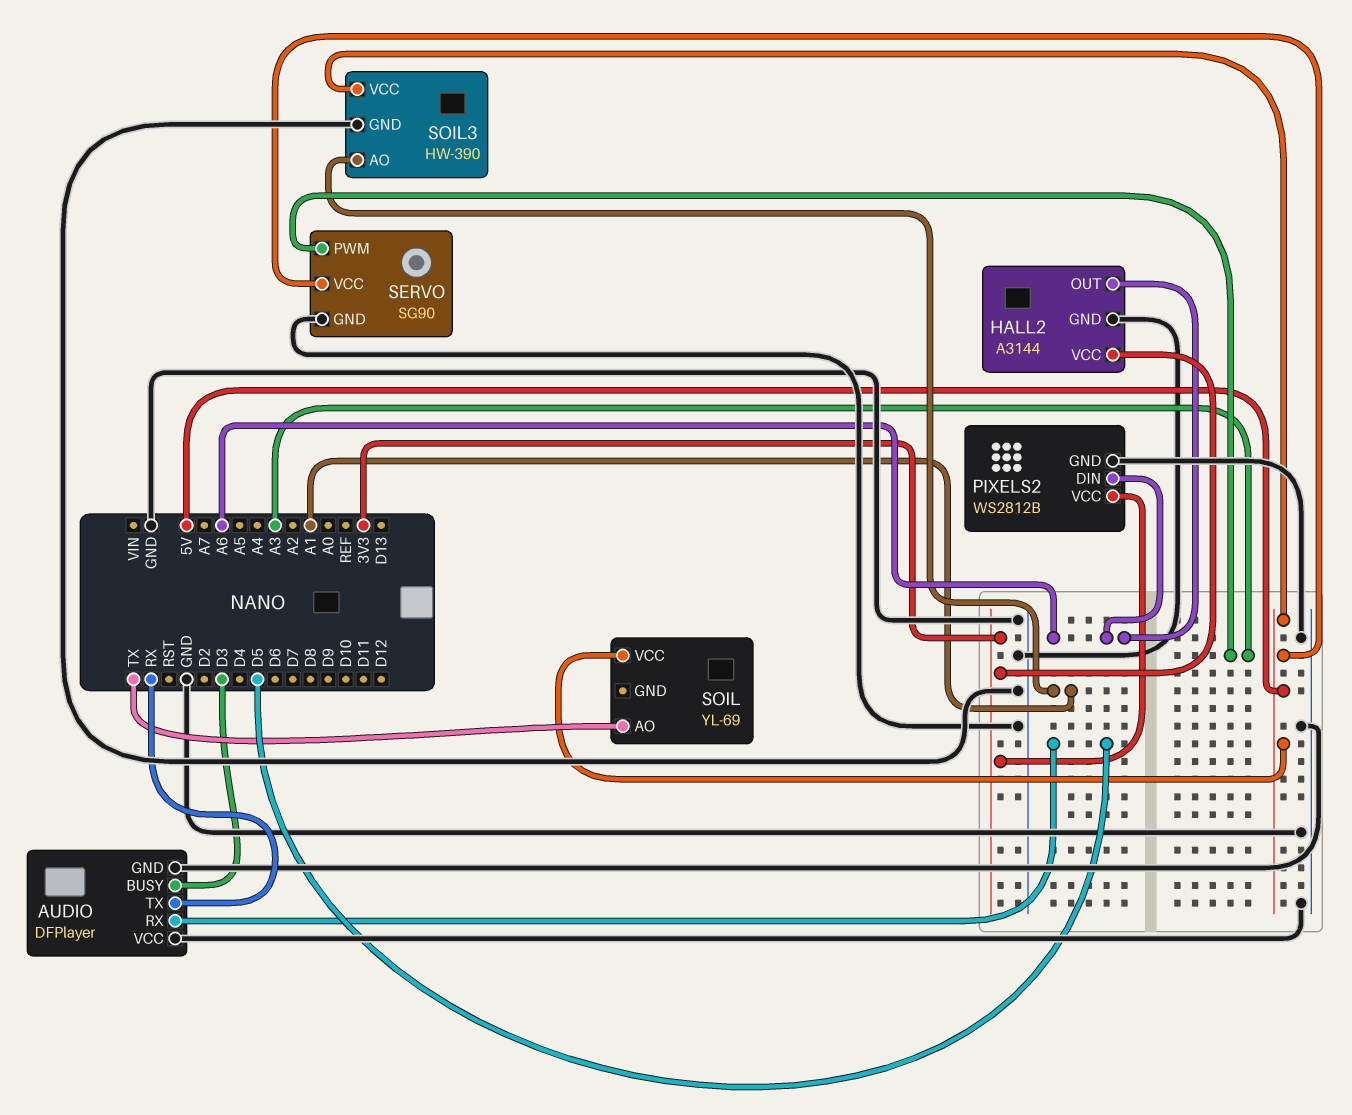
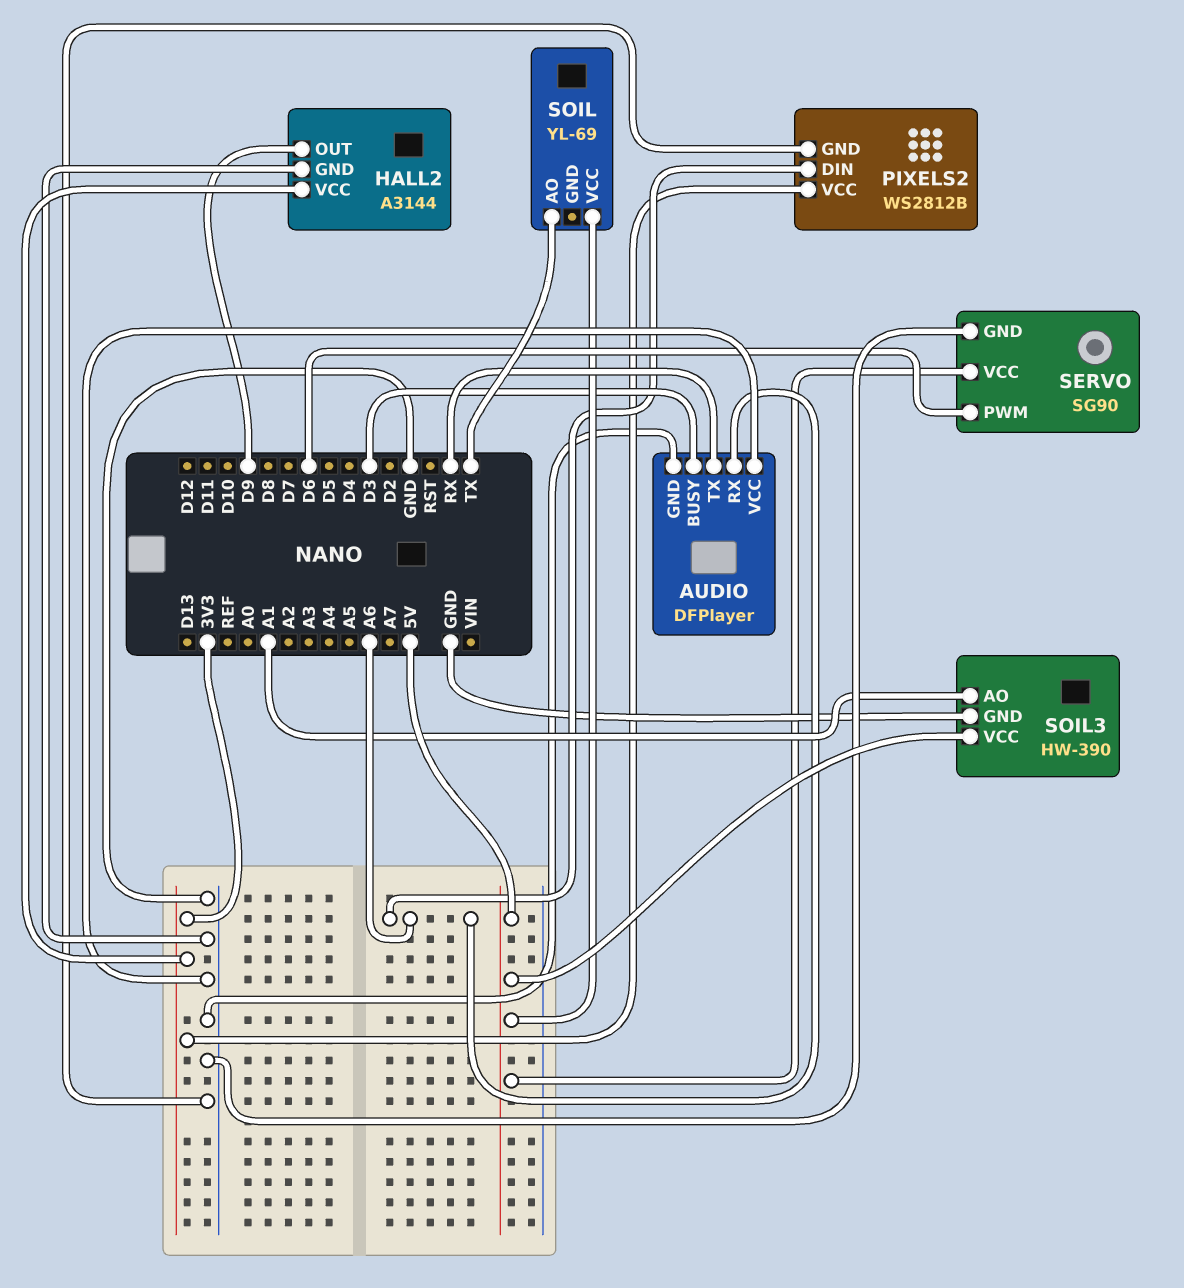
AUDIO pin RX: D5 -> A6
HALL2 pin OUT: A6 -> D9
SERVO pin PWM: A3 -> D6

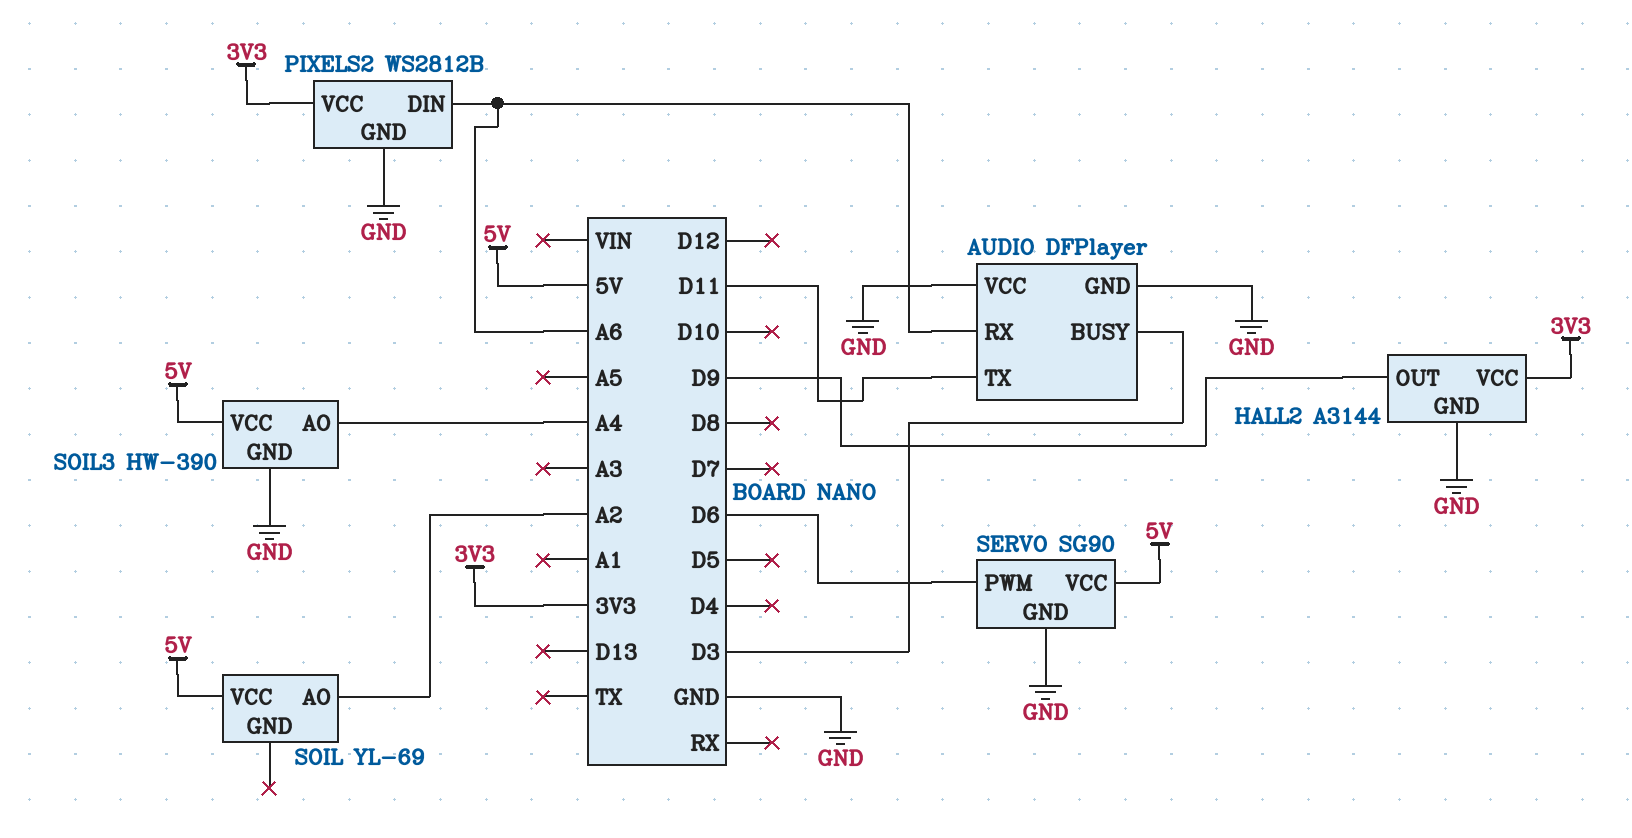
AUDIO pin TX: RX -> D11
SOIL pin AO: TX -> A2
SOIL3 pin AO: A1 -> A4

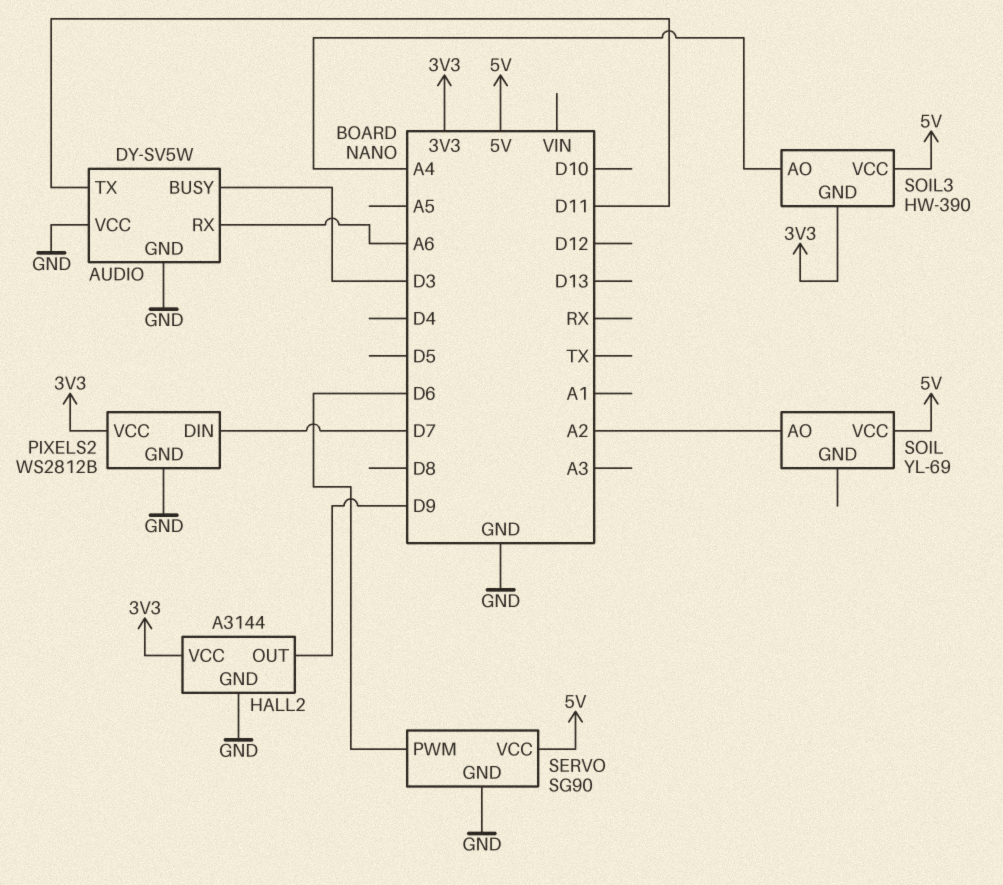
AUDIO: DFPlayer -> DY-SV5W
PIXELS2 pin DIN: A6 -> D7
SOIL3 pin GND: GND -> 3V3

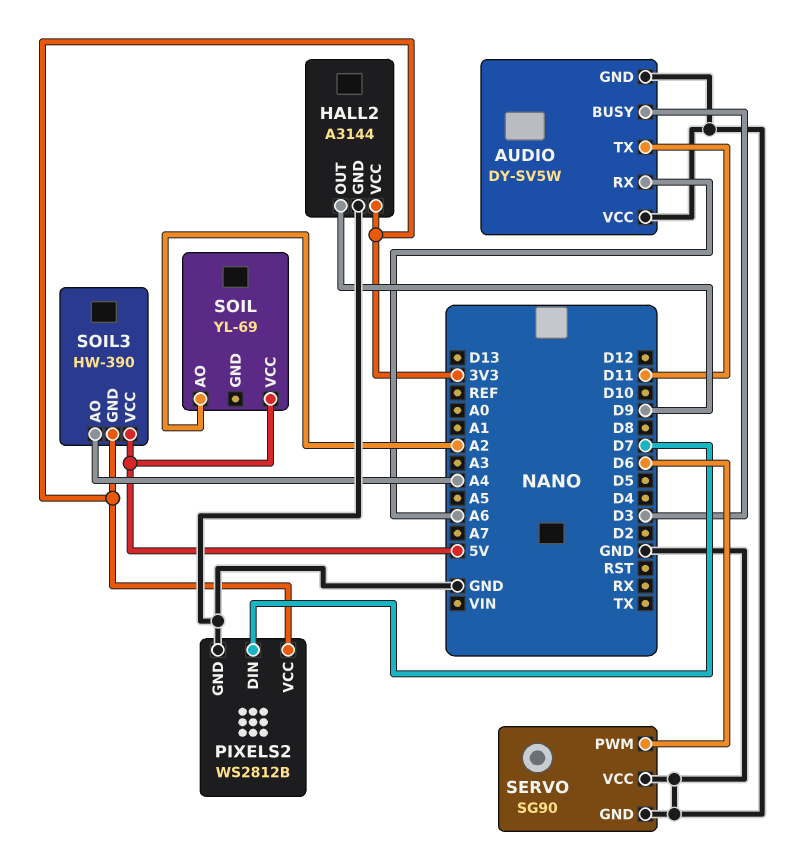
SERVO pin VCC: 5V -> GND

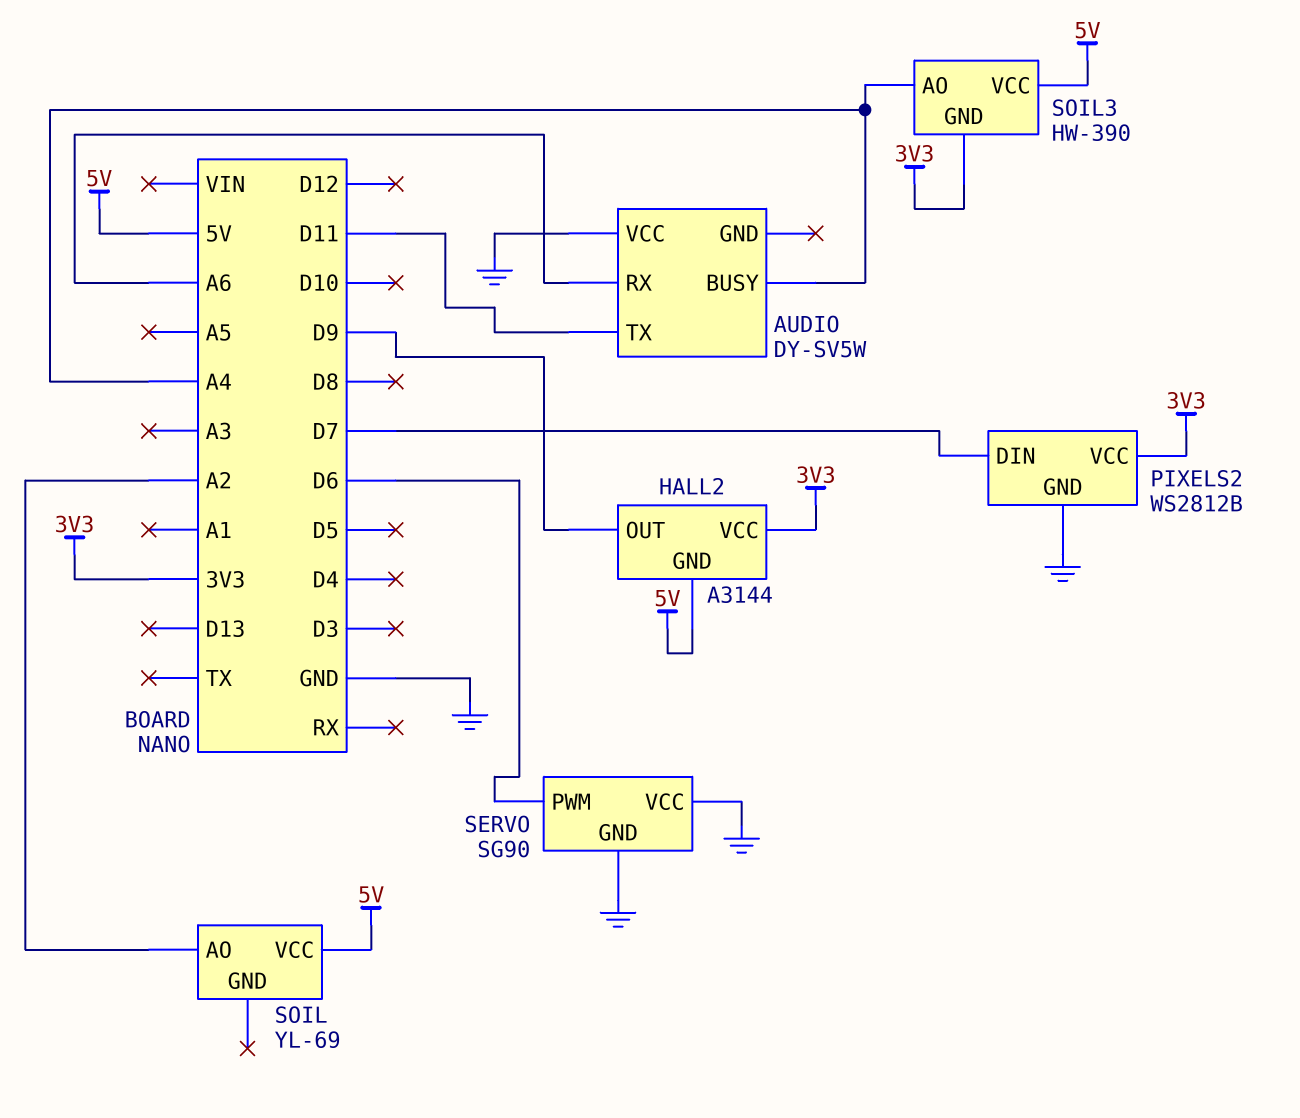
AUDIO pin BUSY: D3 -> A4
AUDIO pin GND: GND -> none
HALL2 pin GND: GND -> 5V

